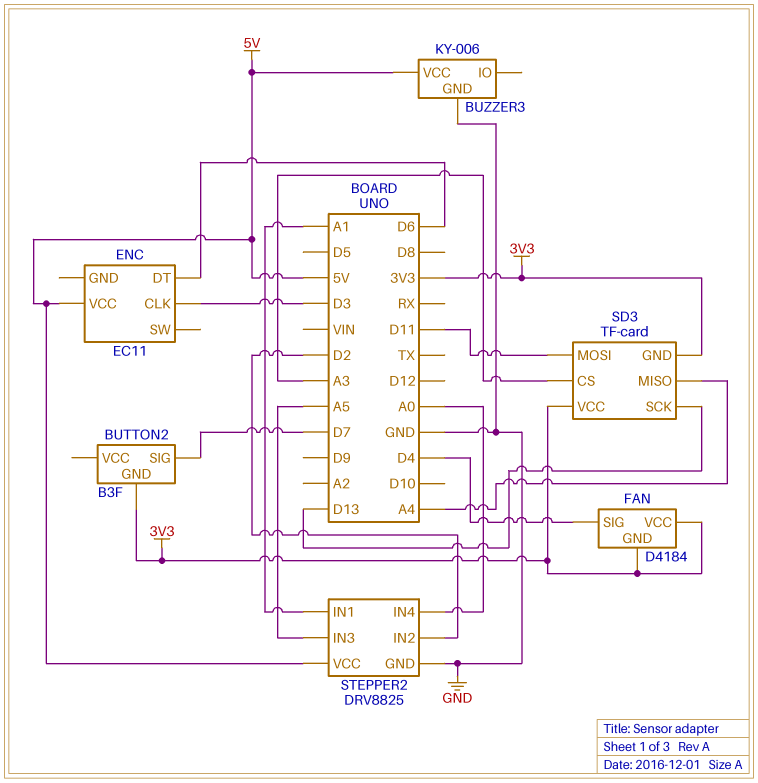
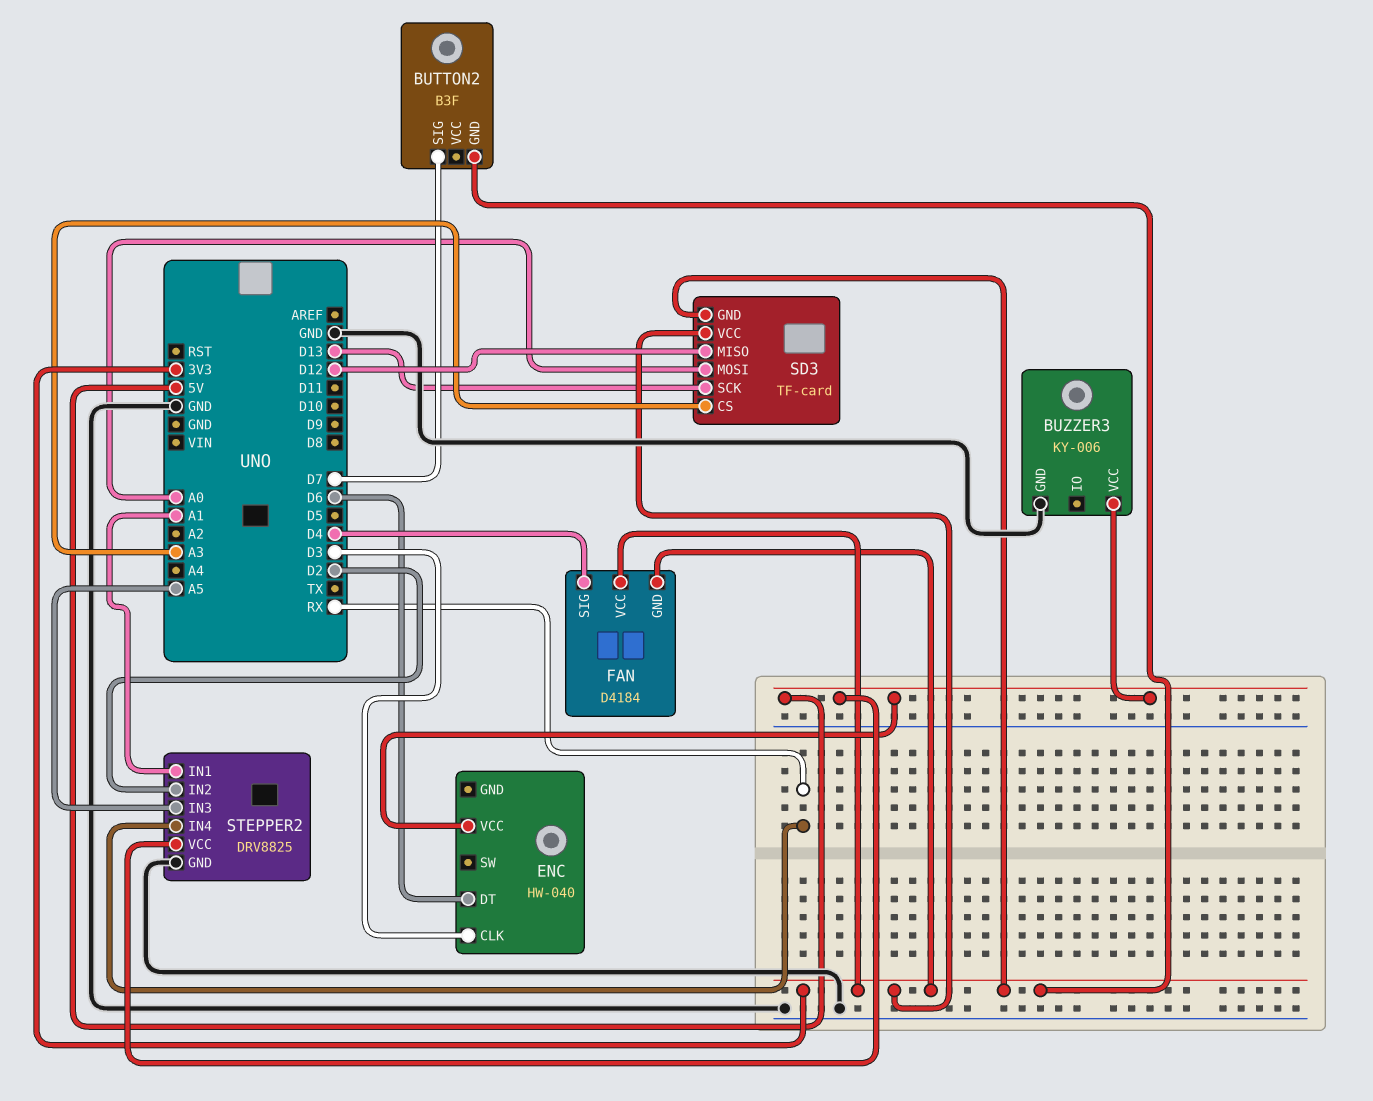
ENC: EC11 -> HW-040
SD3 pin MISO: A4 -> D12
SD3 pin MOSI: D11 -> A0
STEPPER2 pin IN4: A0 -> RX

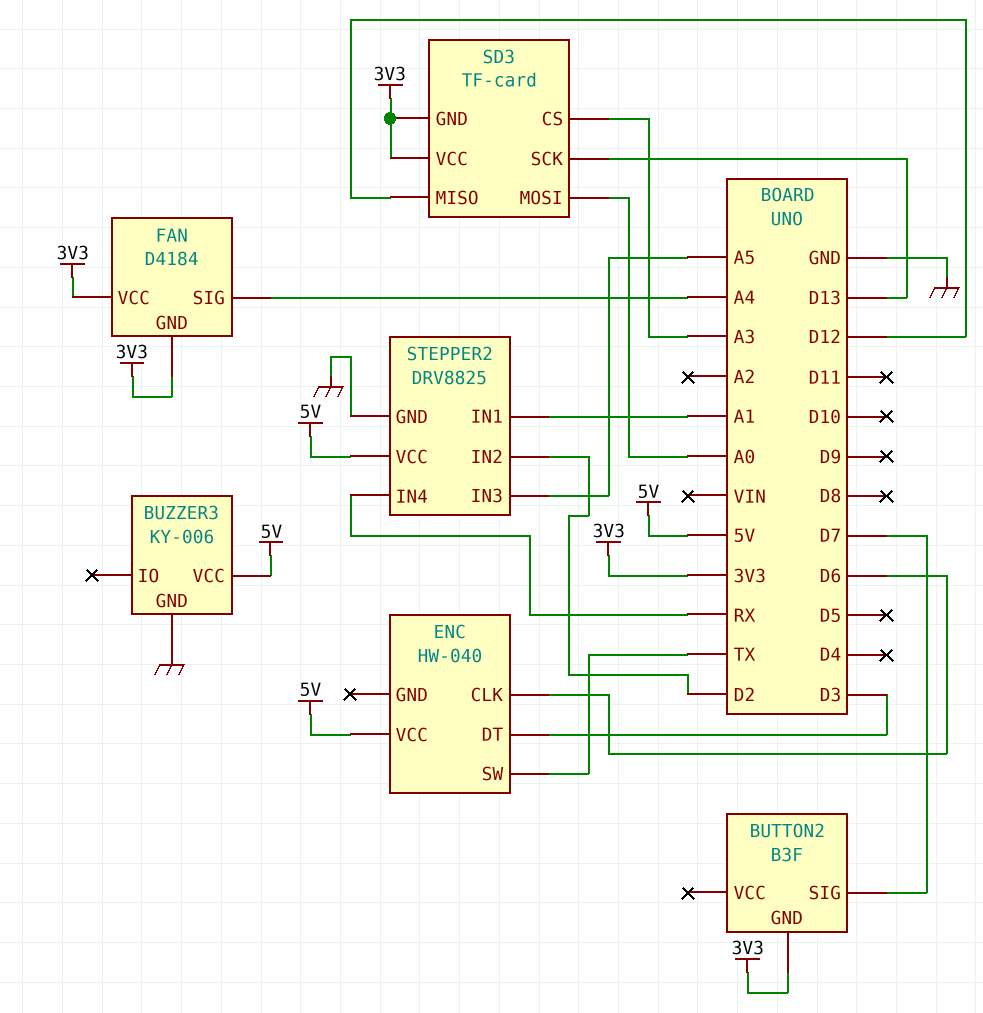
ENC pin CLK: D3 -> D6
ENC pin DT: D6 -> D3
ENC pin SW: none -> TX
FAN pin SIG: D4 -> A4

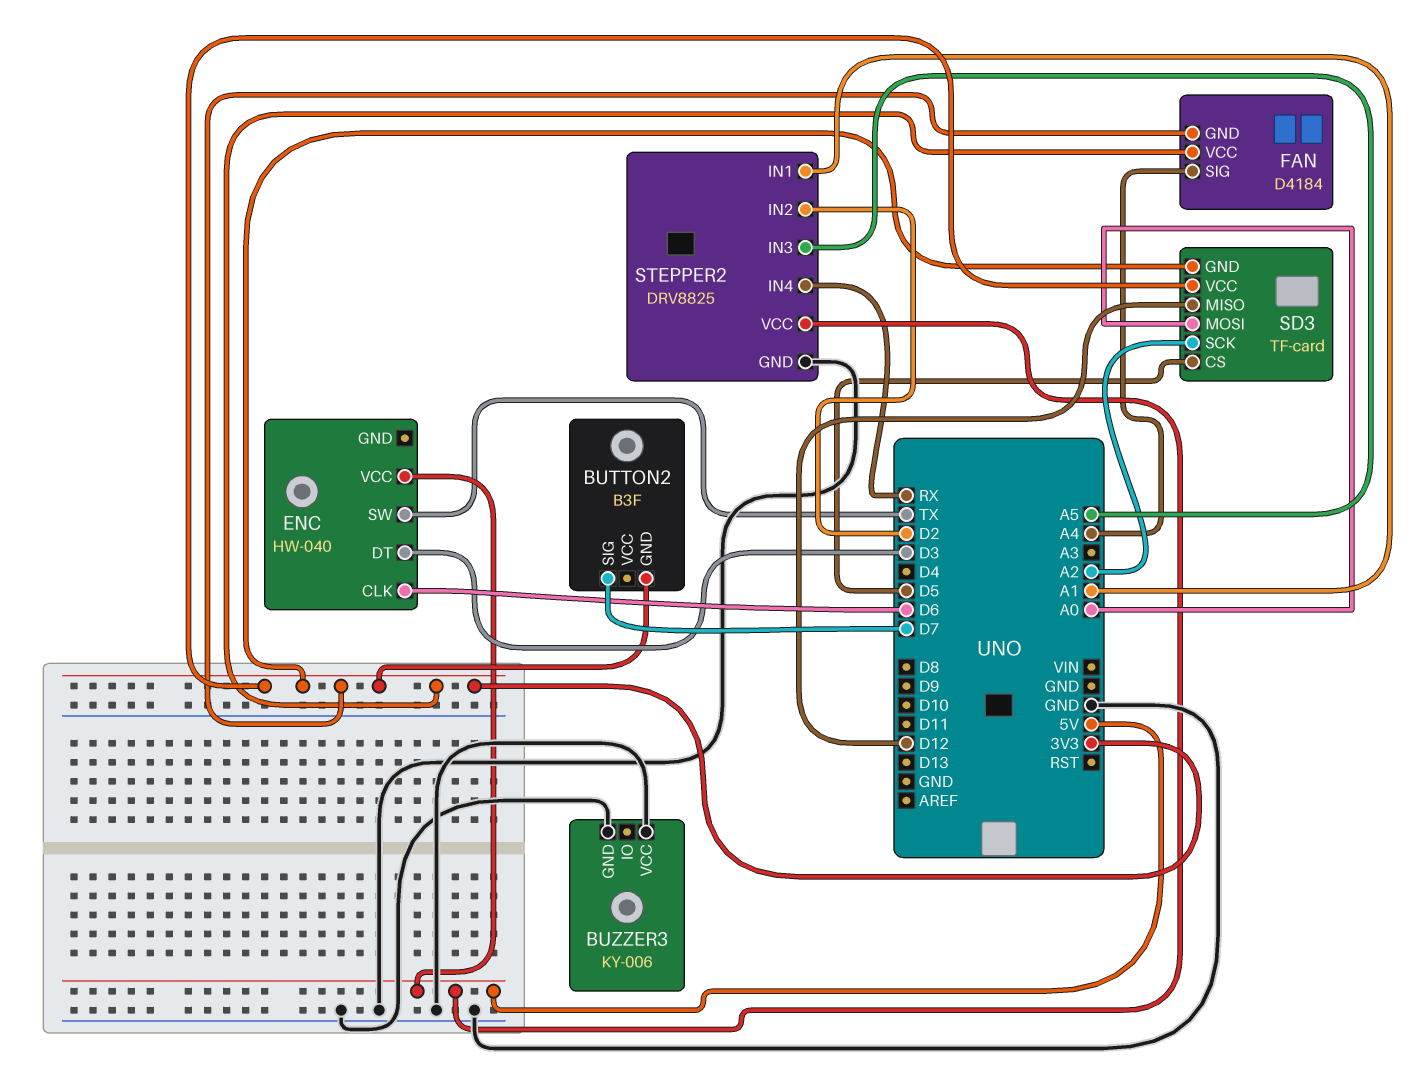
BUZZER3 pin VCC: 5V -> GND
SD3 pin CS: A3 -> D5
SD3 pin SCK: D13 -> A2

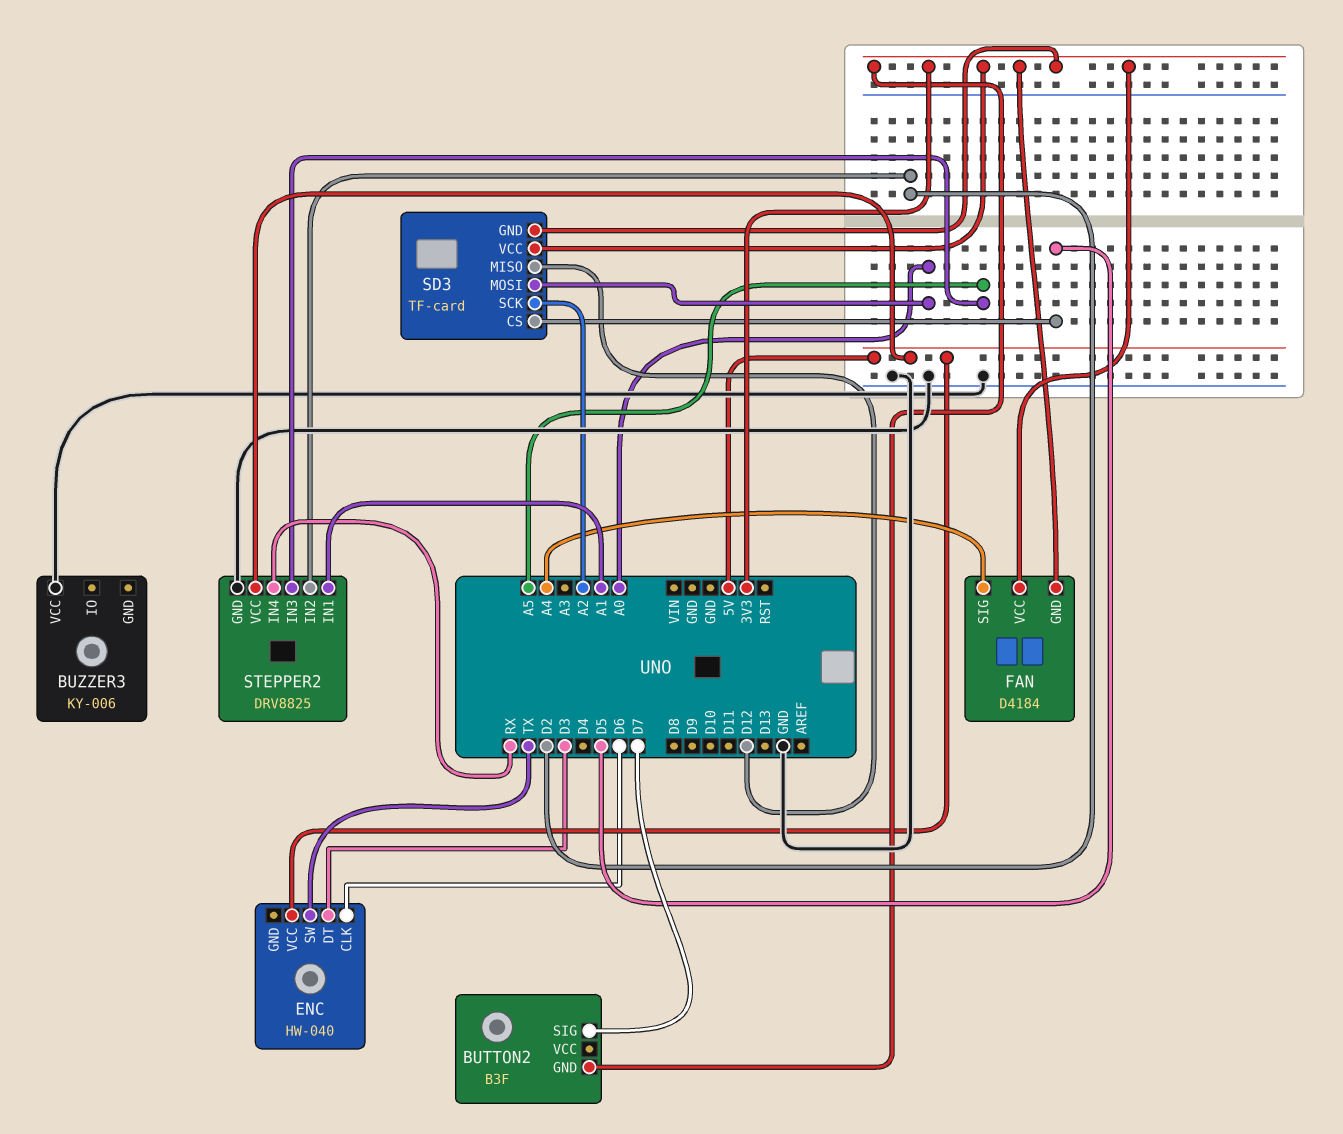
BUZZER3 pin GND: GND -> none

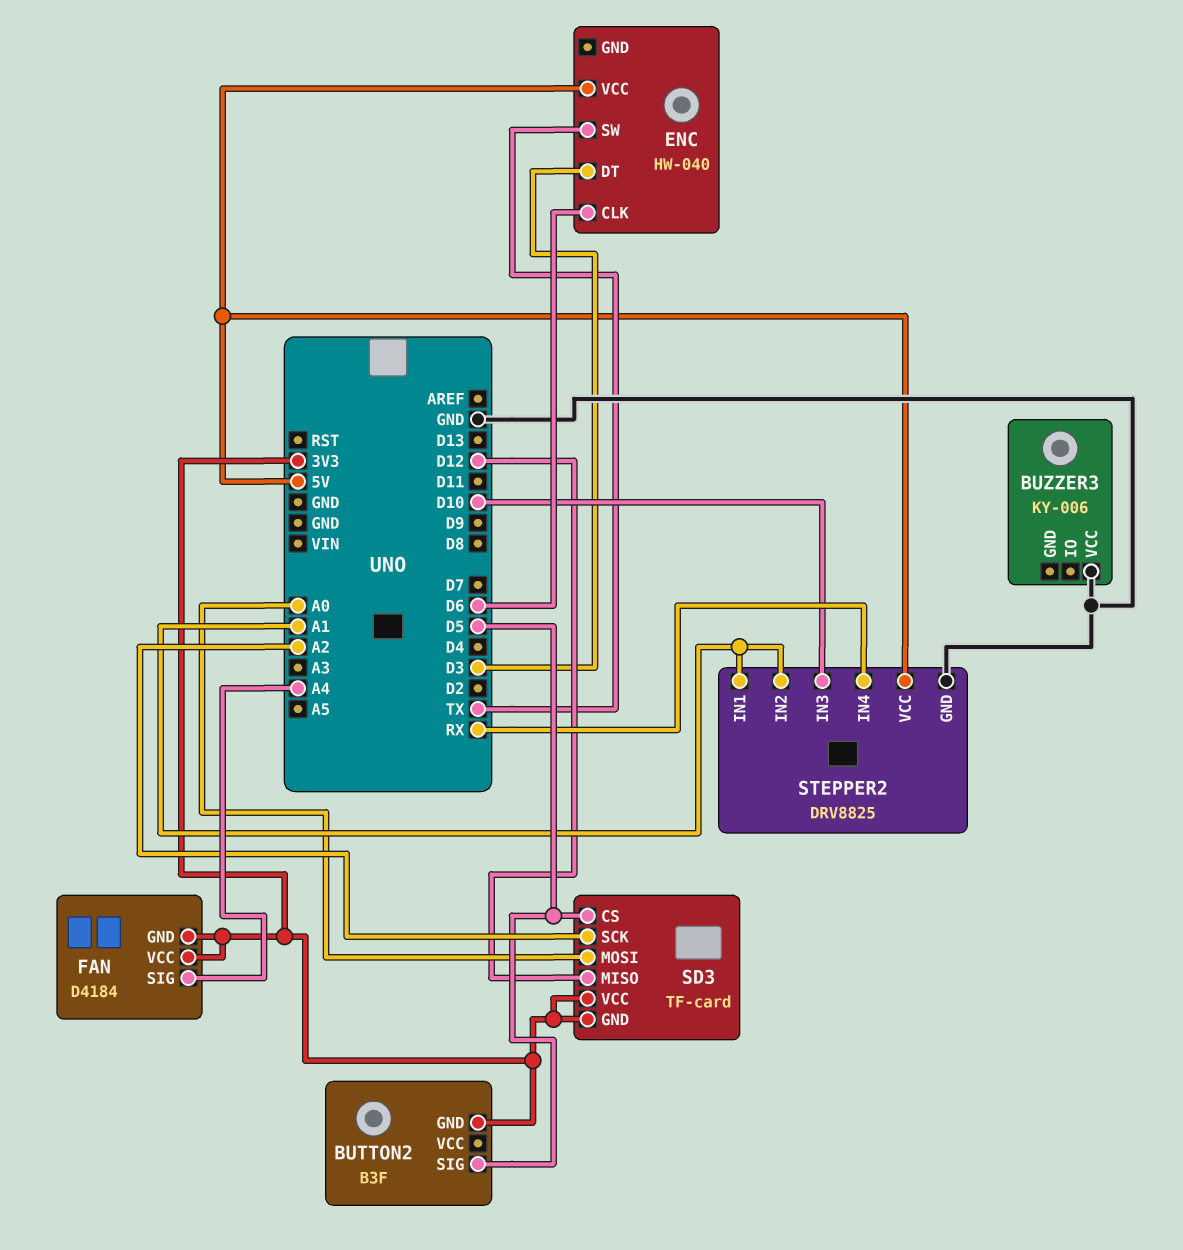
BUTTON2 pin SIG: D7 -> D5
STEPPER2 pin IN2: D2 -> A1
STEPPER2 pin IN3: A5 -> D10

